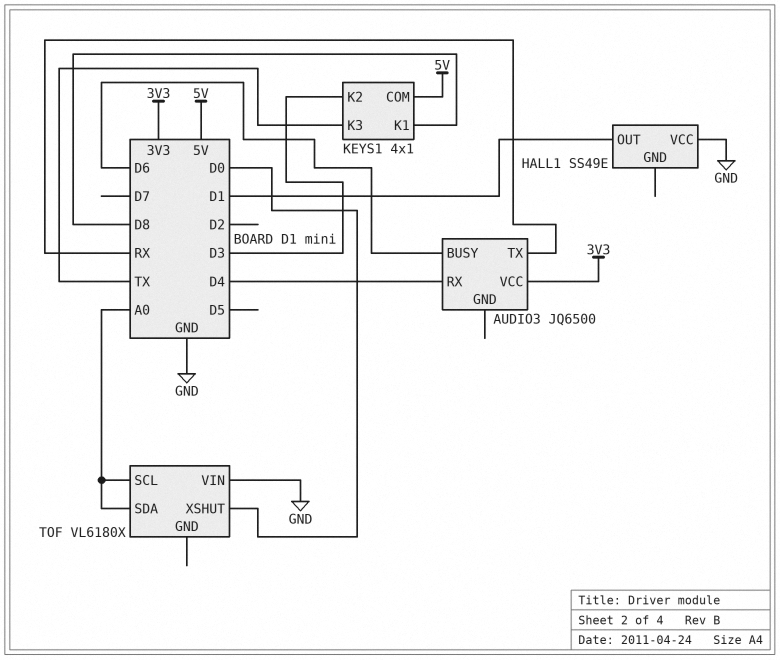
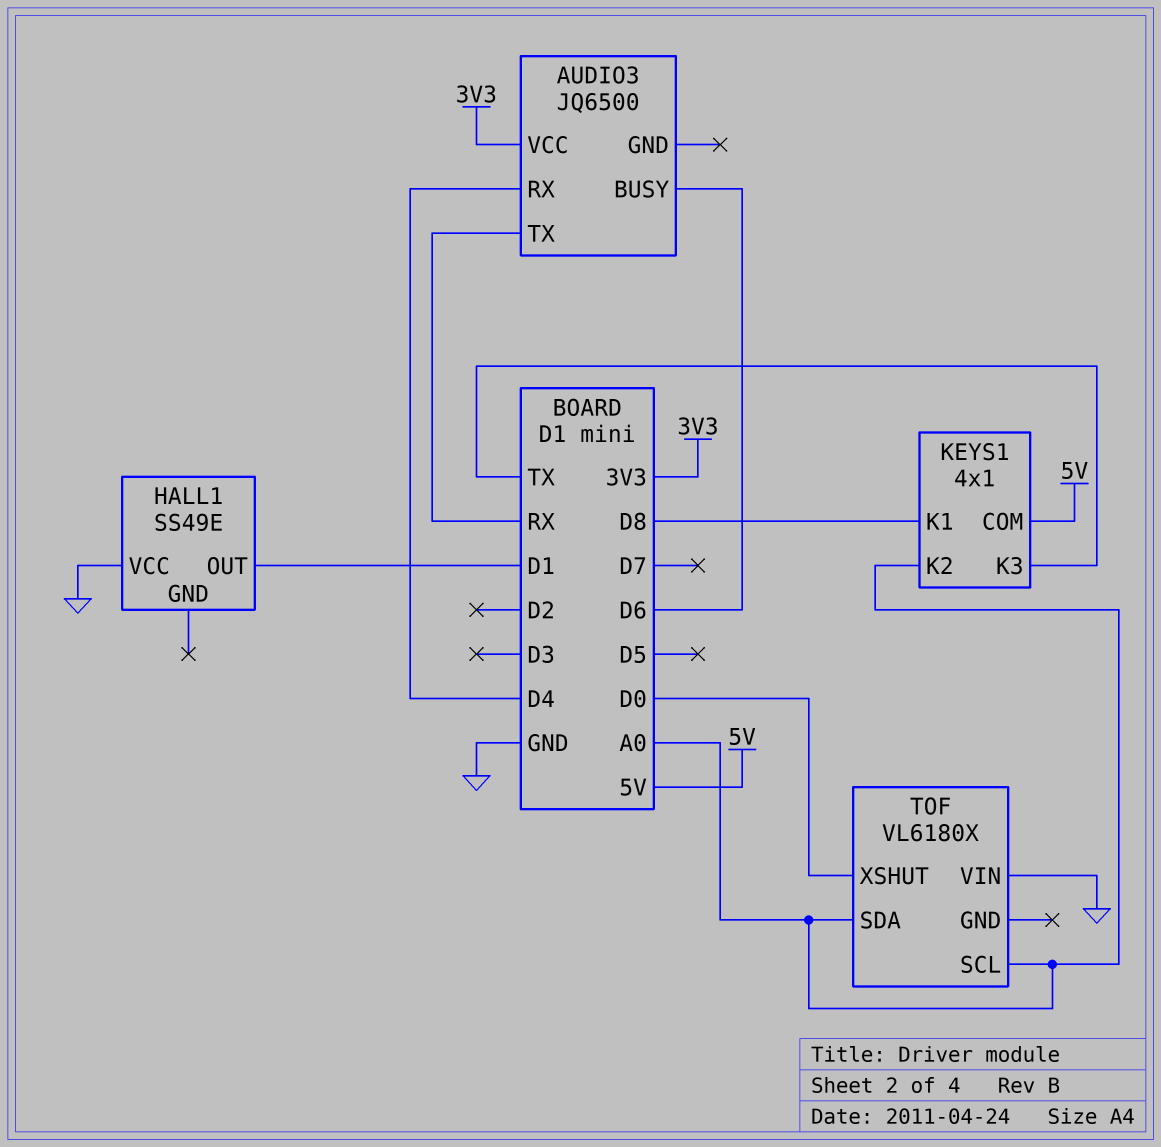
KEYS1 pin K2: D3 -> A0

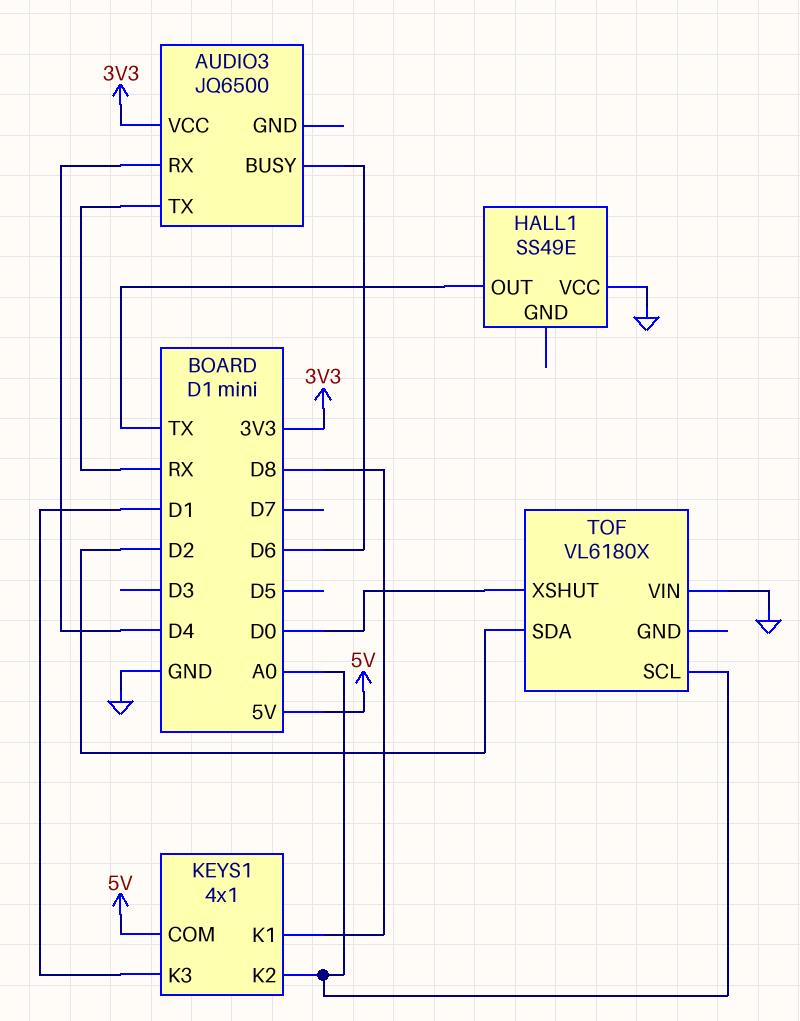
HALL1 pin OUT: D1 -> TX
KEYS1 pin K3: TX -> D1
TOF pin SDA: A0 -> D2

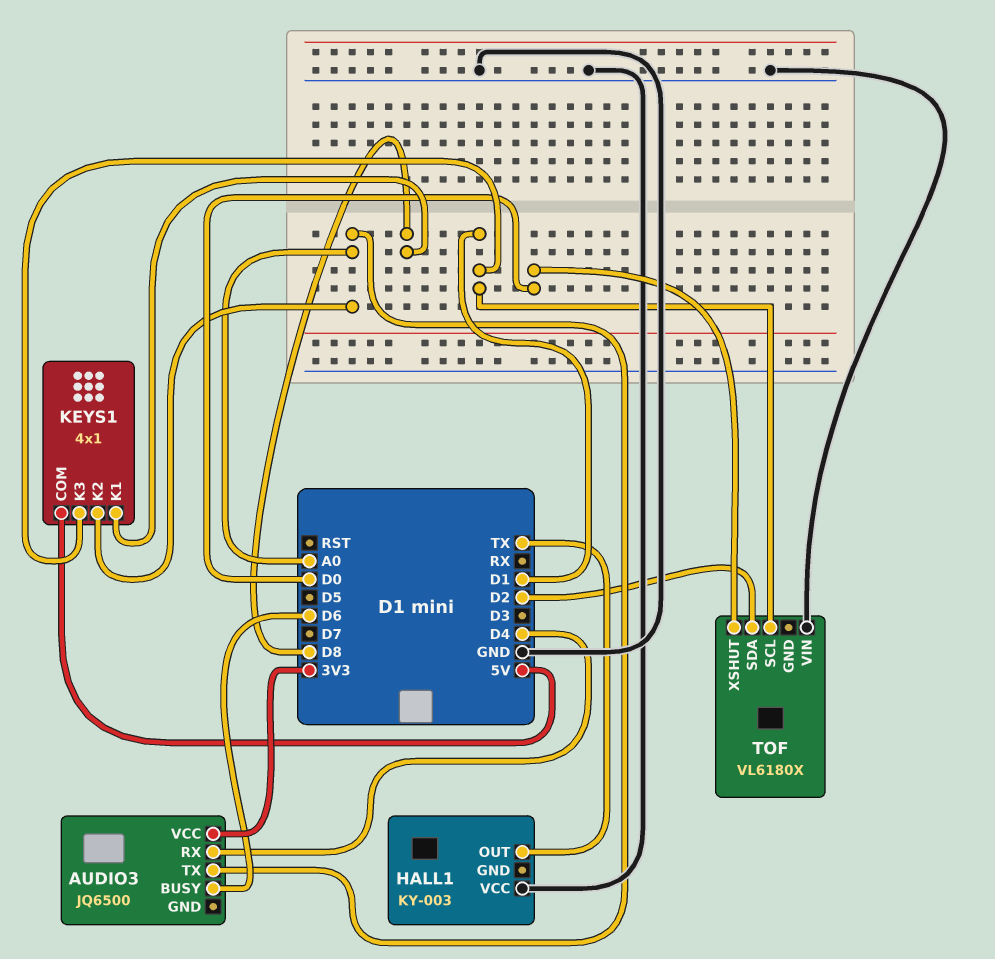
AUDIO3 pin TX: RX -> A0
HALL1: SS49E -> KY-003
TOF pin SCL: A0 -> D1

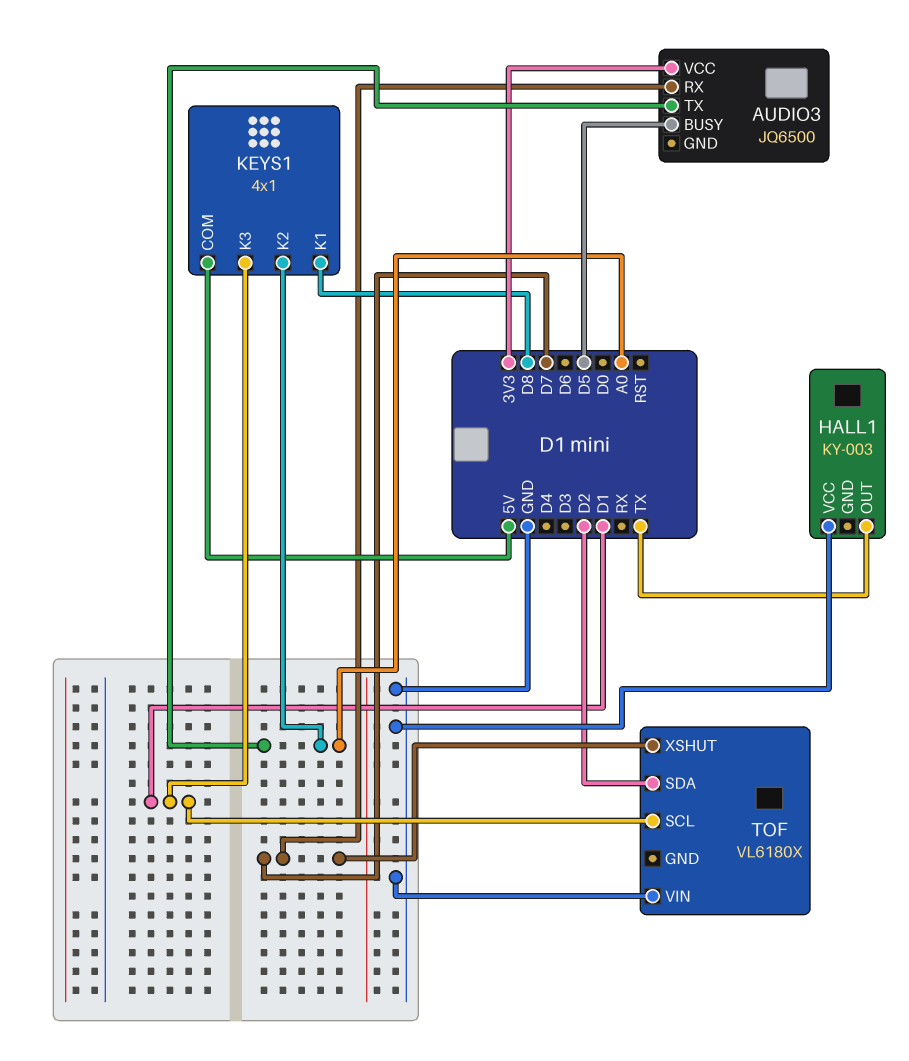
AUDIO3 pin BUSY: D6 -> D5
AUDIO3 pin RX: D4 -> D7
TOF pin XSHUT: D0 -> D7

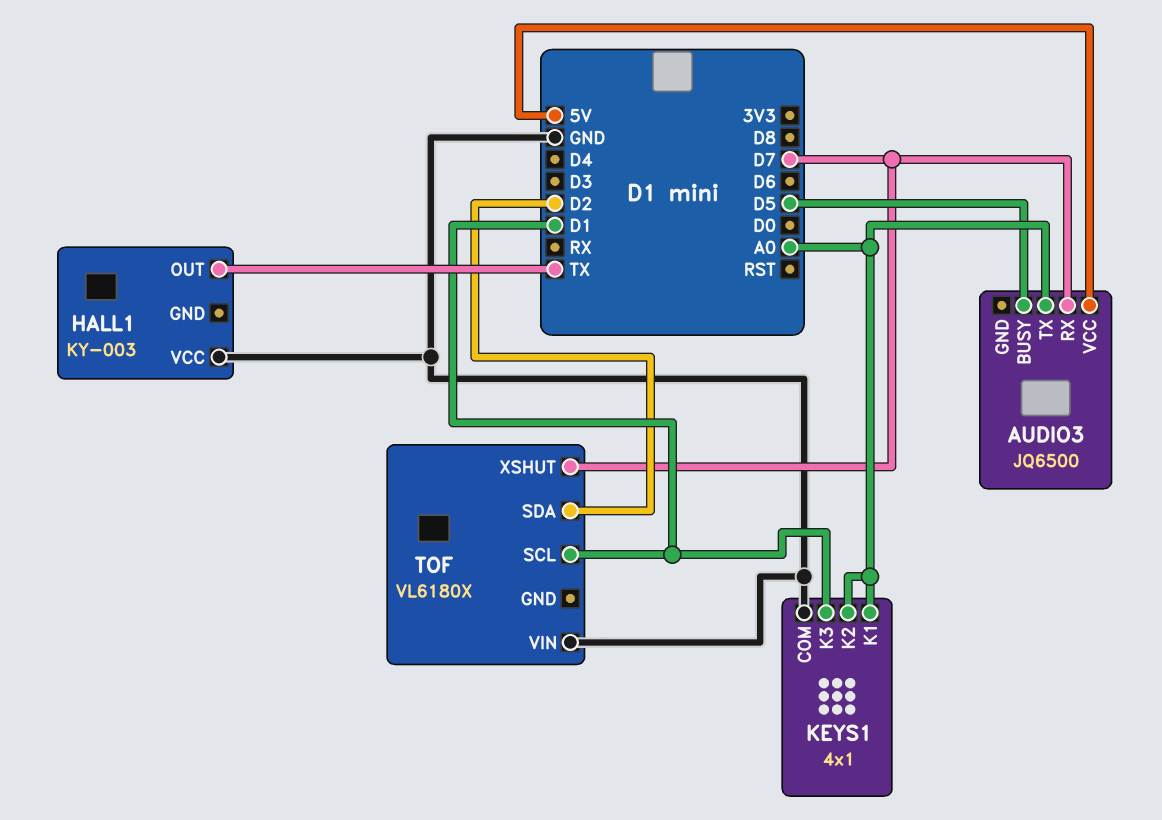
AUDIO3 pin VCC: 3V3 -> 5V
KEYS1 pin COM: 5V -> GND
KEYS1 pin K1: D8 -> A0

